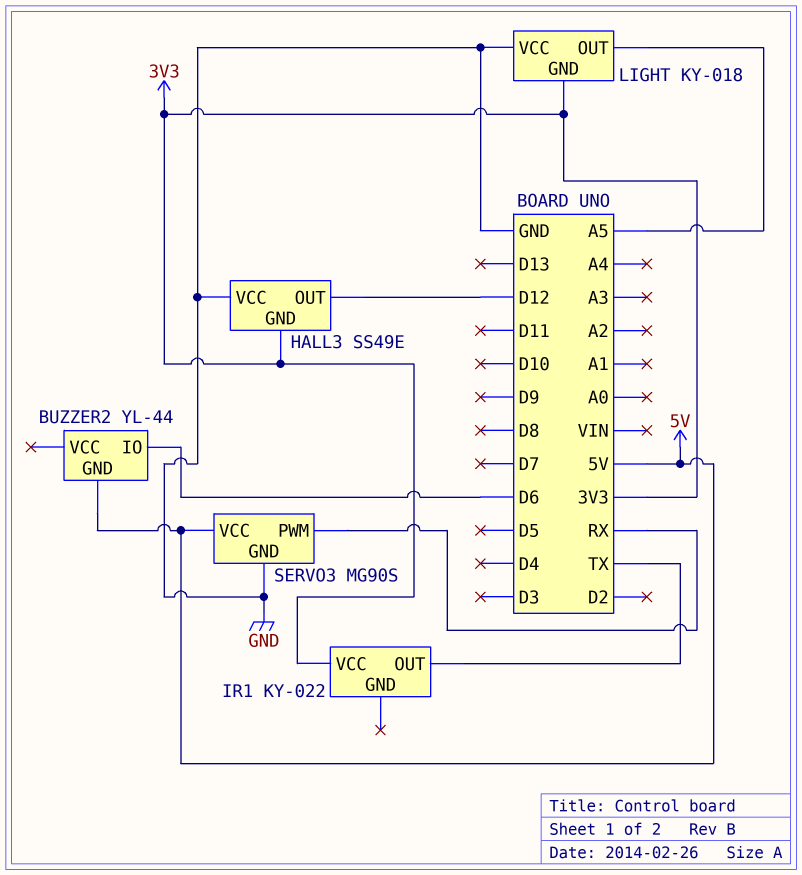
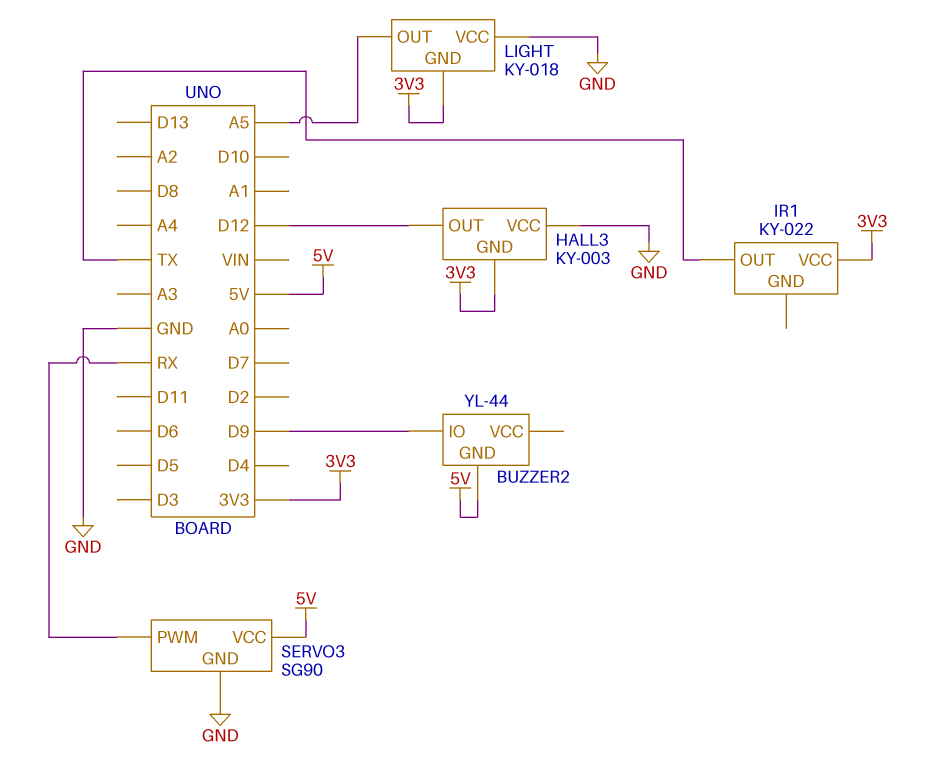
BUZZER2 pin IO: D6 -> D9
HALL3: SS49E -> KY-003
SERVO3: MG90S -> SG90

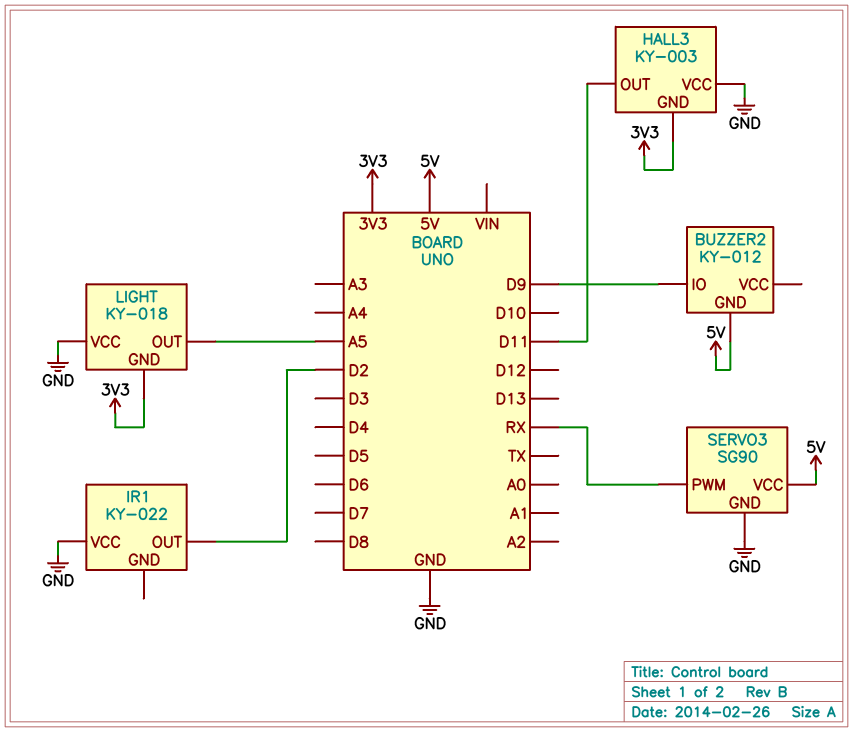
BUZZER2: YL-44 -> KY-012
HALL3 pin OUT: D12 -> D11
IR1 pin OUT: TX -> D2
IR1 pin VCC: 3V3 -> GND

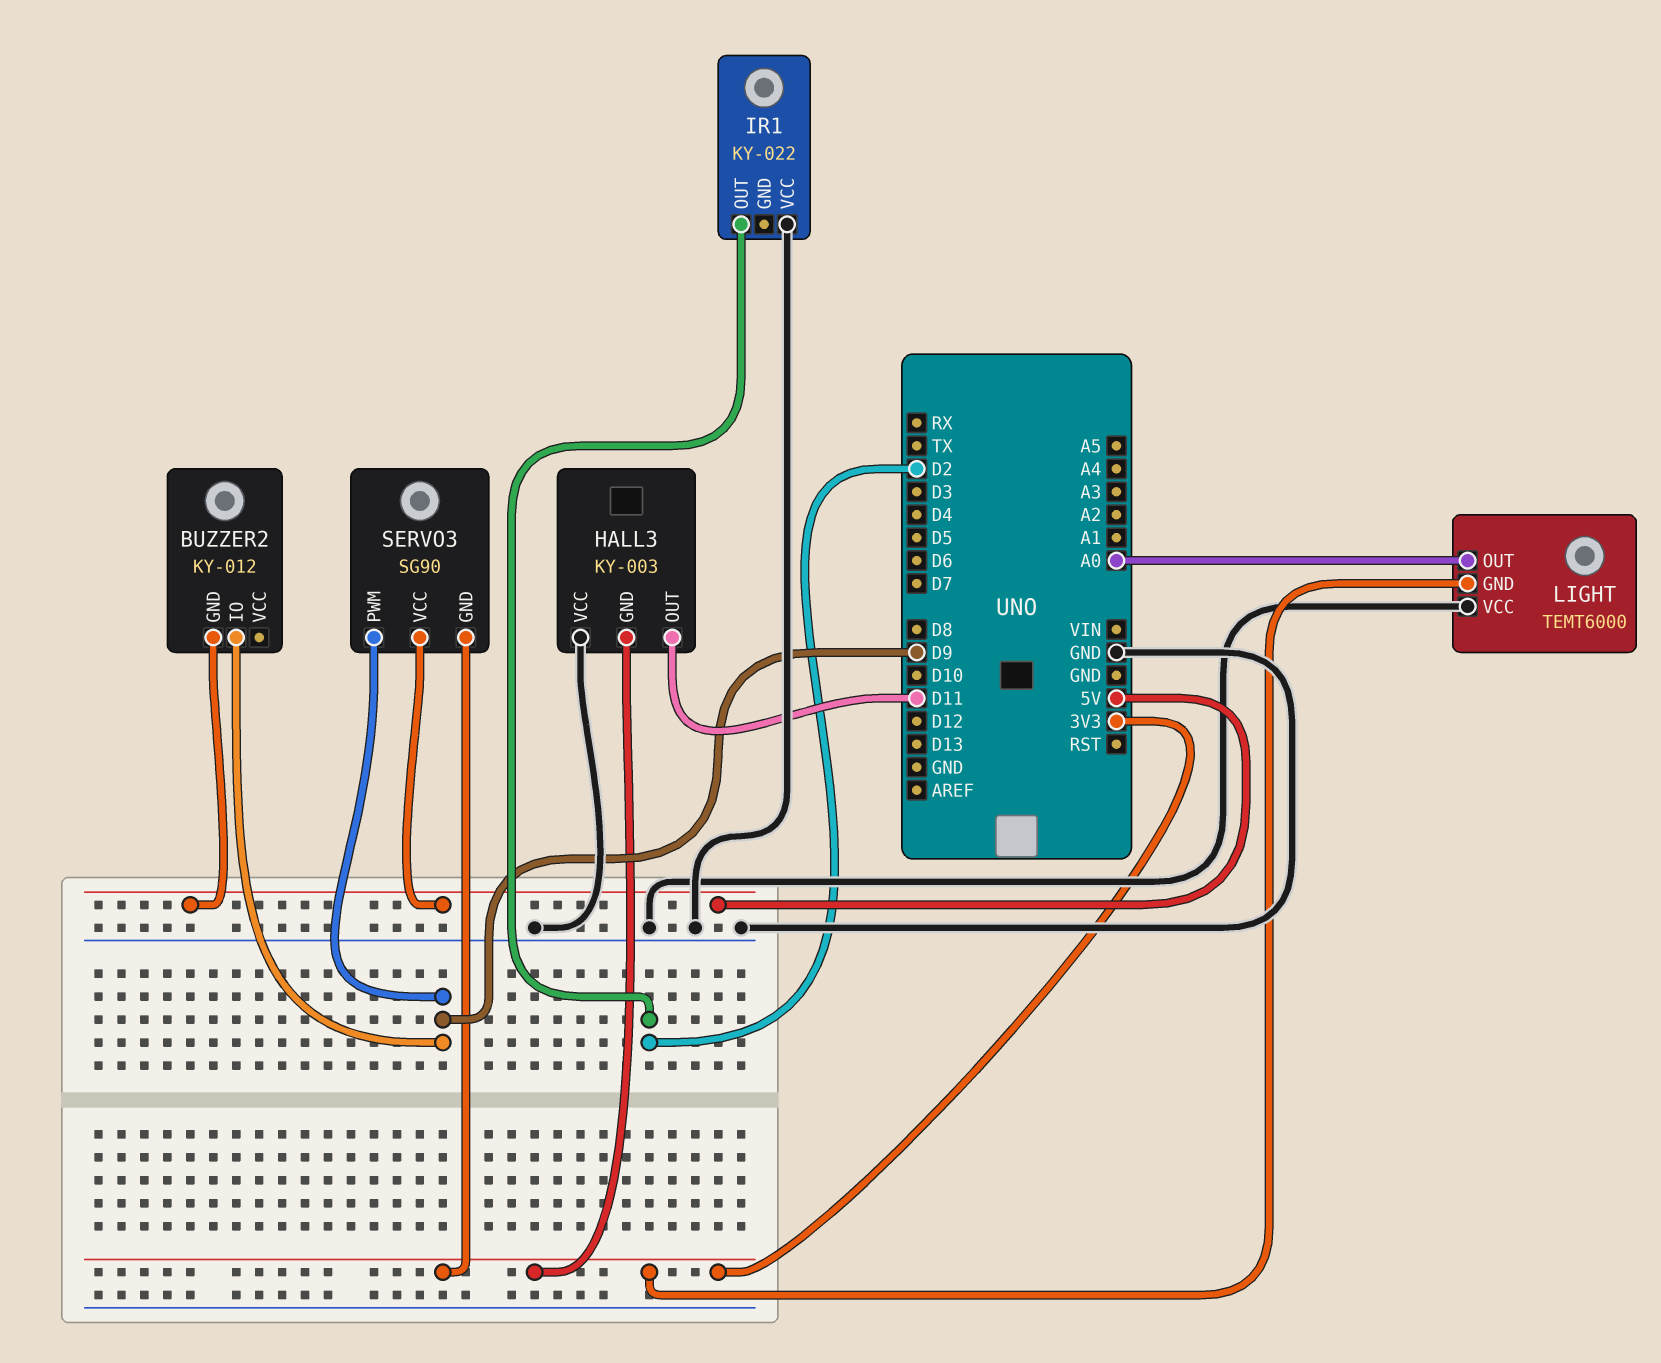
LIGHT: KY-018 -> TEMT6000
LIGHT pin OUT: A5 -> A0
SERVO3 pin GND: GND -> 3V3
SERVO3 pin PWM: RX -> D9

